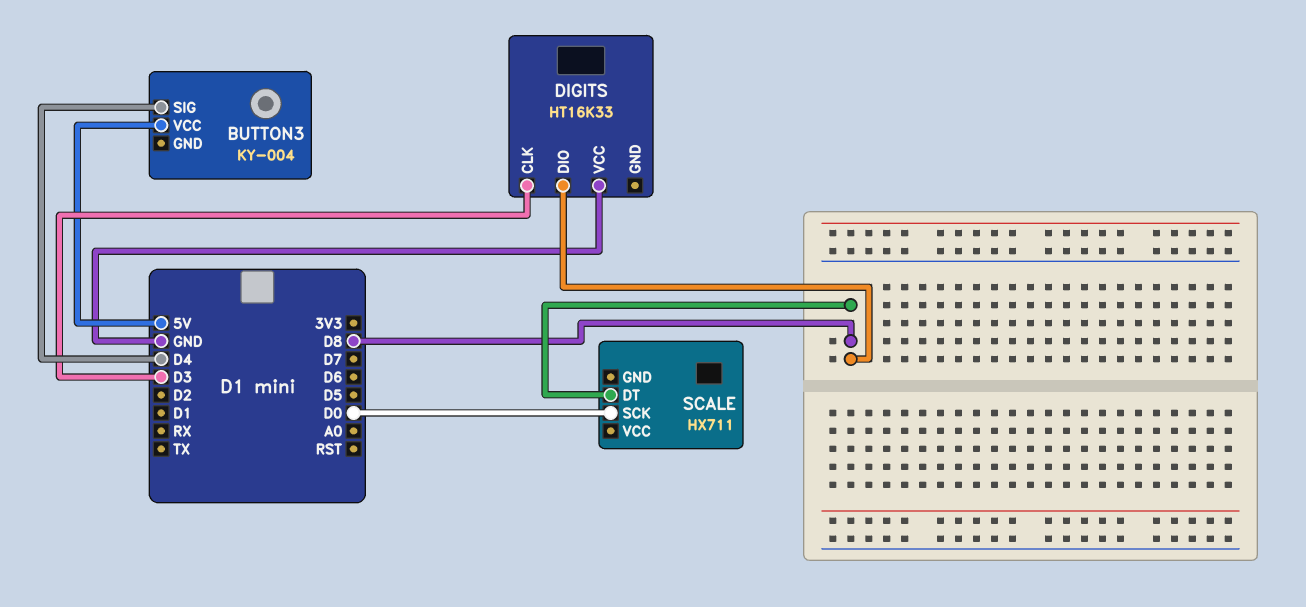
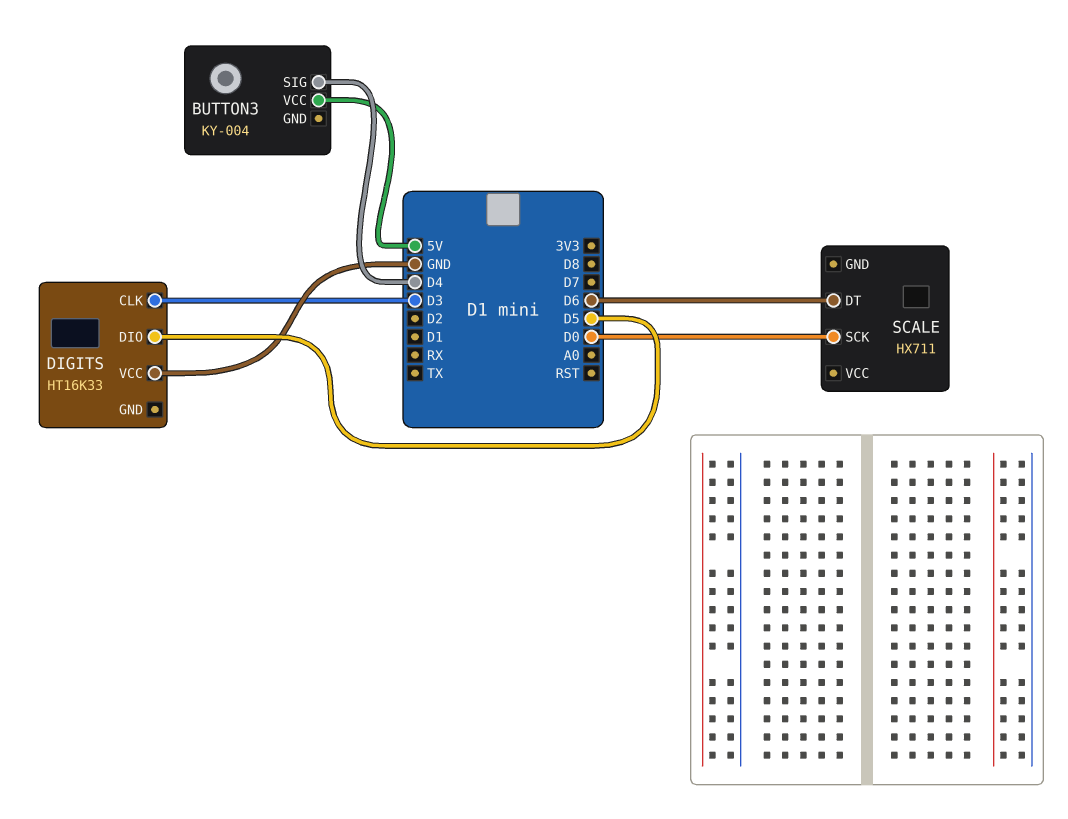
DIGITS pin DIO: D8 -> D5
SCALE pin DT: D8 -> D6

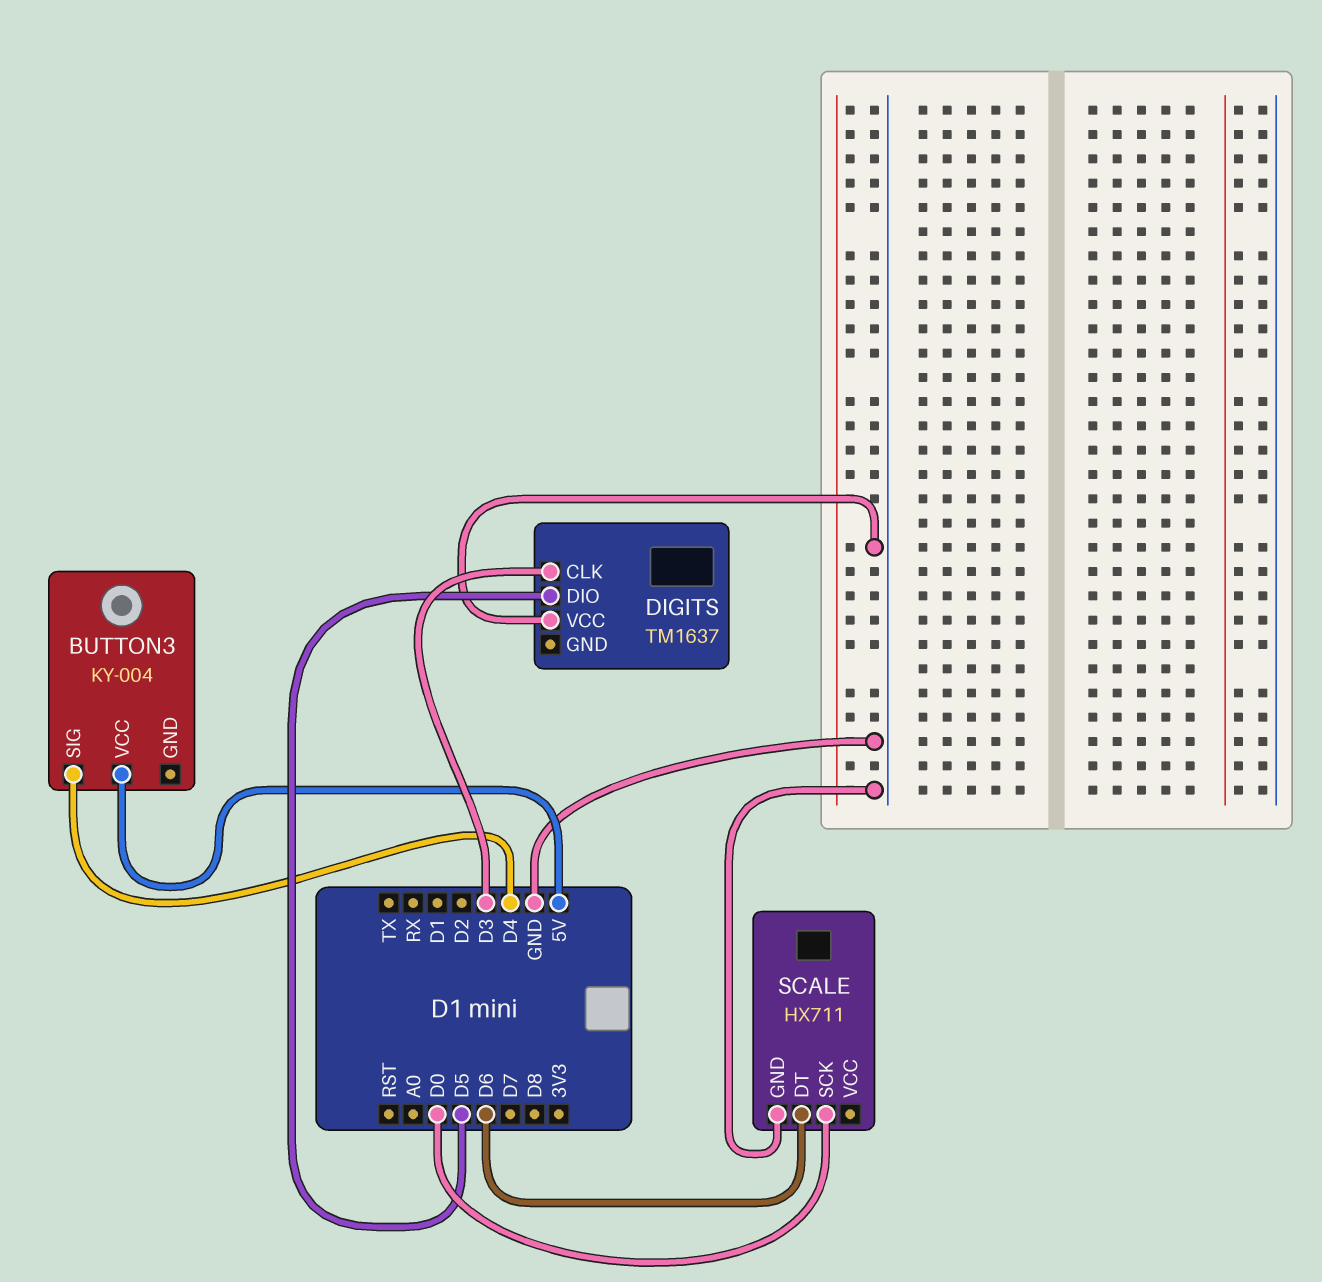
DIGITS: HT16K33 -> TM1637
SCALE pin GND: none -> GND

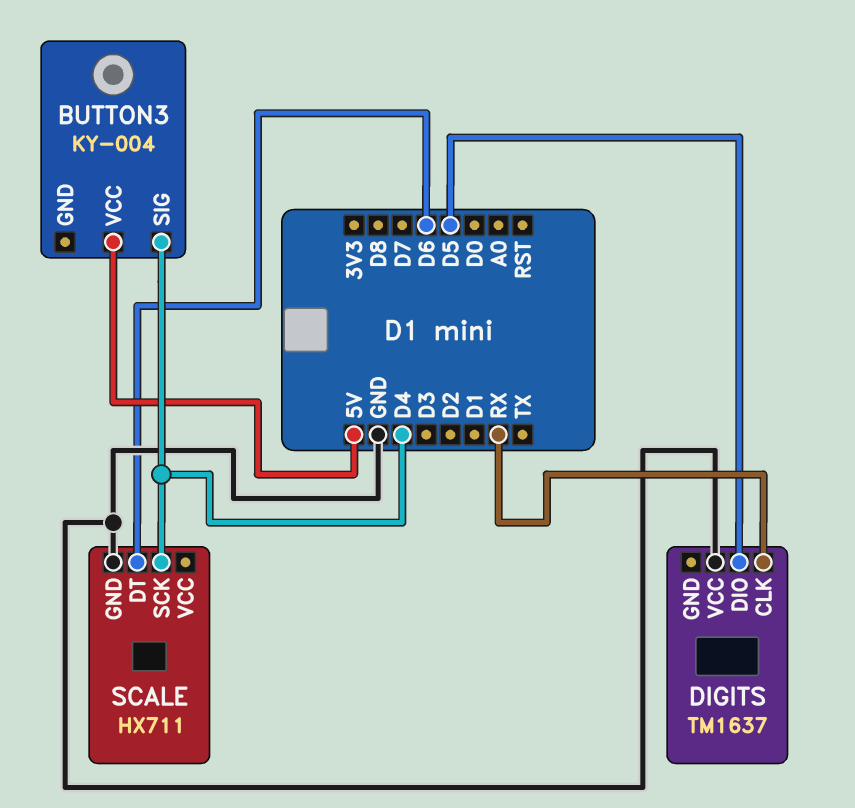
DIGITS pin CLK: D3 -> RX
SCALE pin SCK: D0 -> D4

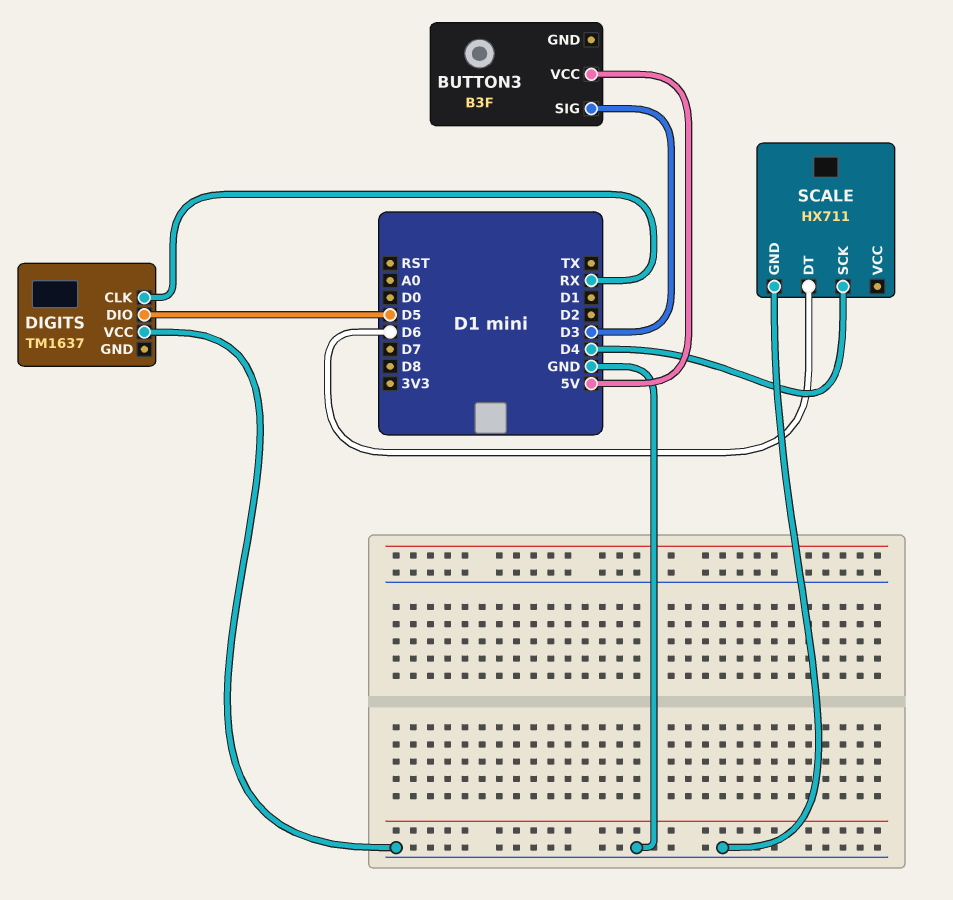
BUTTON3: KY-004 -> B3F
BUTTON3 pin SIG: D4 -> D3

